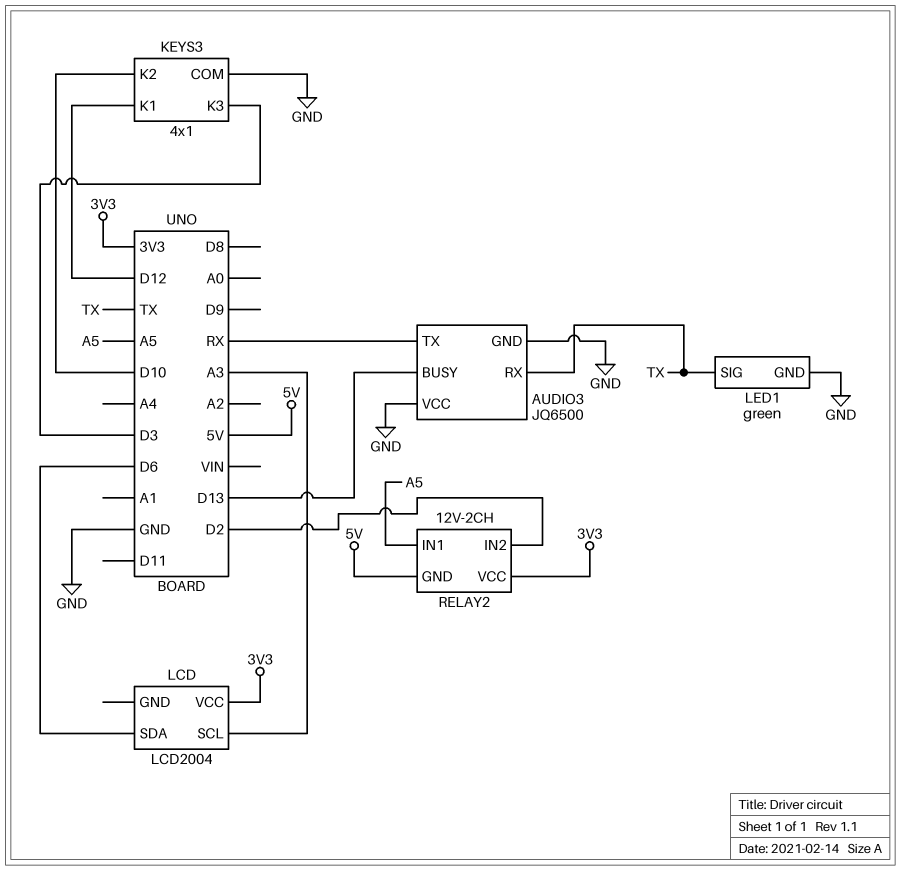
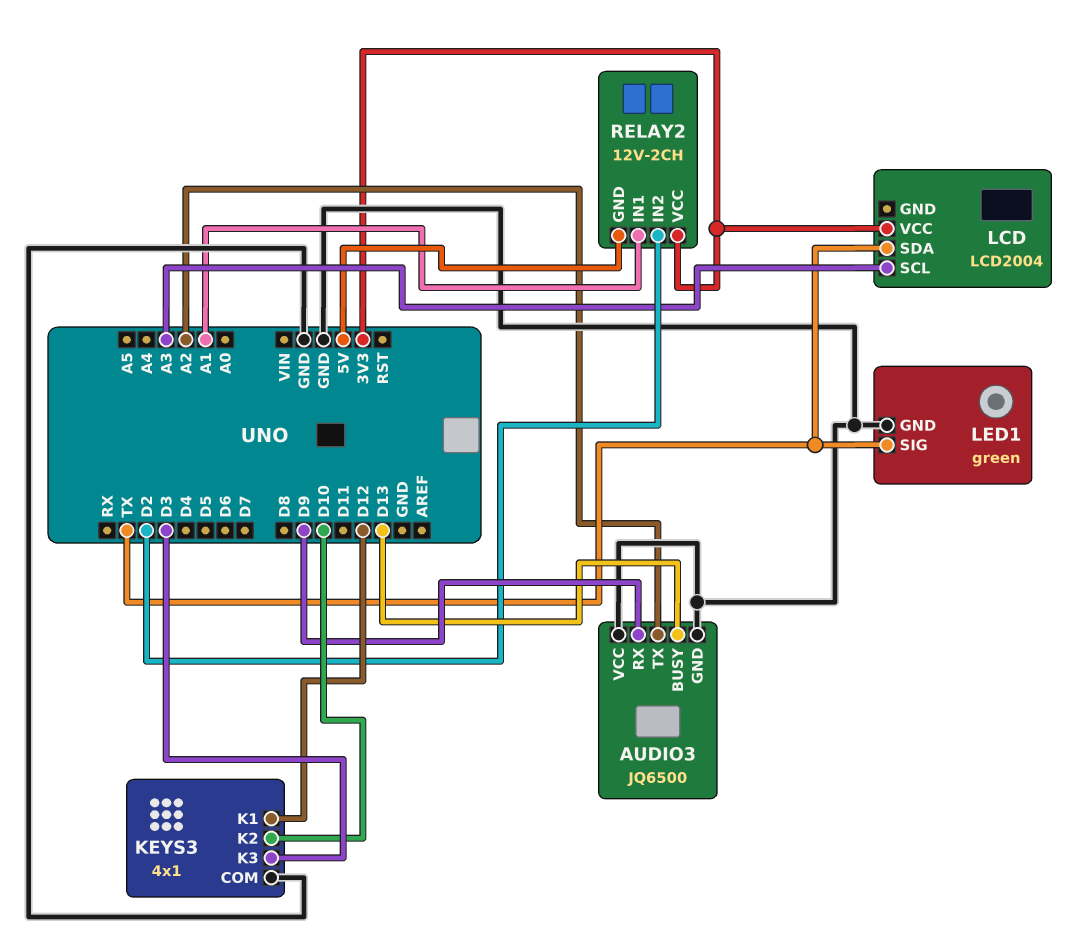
AUDIO3 pin RX: TX -> D9
AUDIO3 pin TX: RX -> A2
LCD pin SDA: D6 -> TX
RELAY2 pin IN1: A5 -> A1

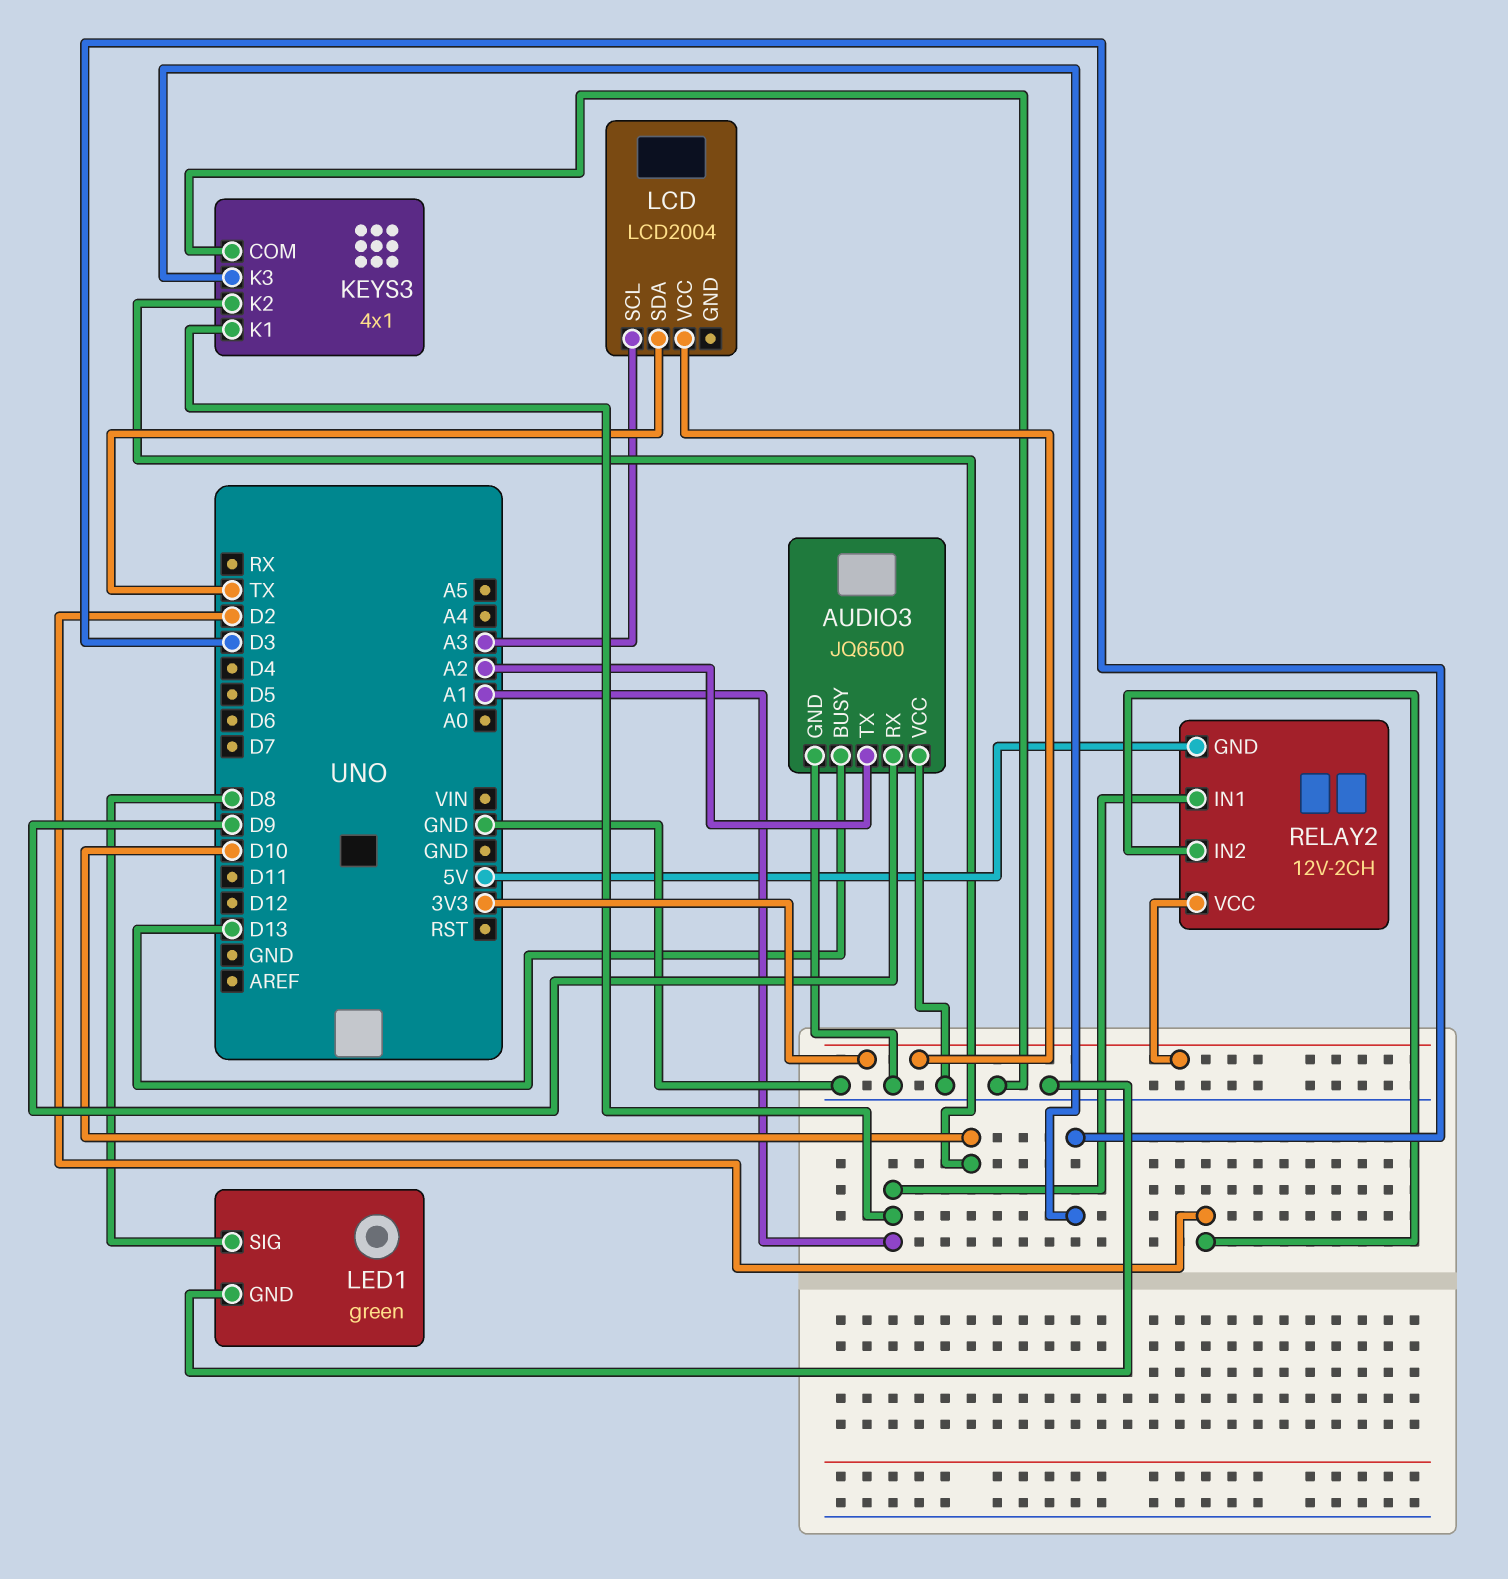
KEYS3 pin K1: D12 -> A1
LED1 pin SIG: TX -> D8

